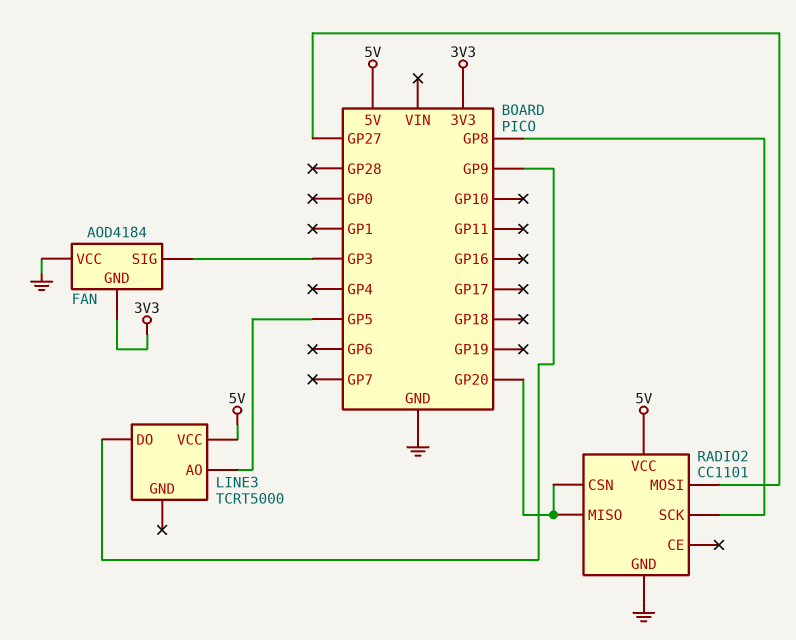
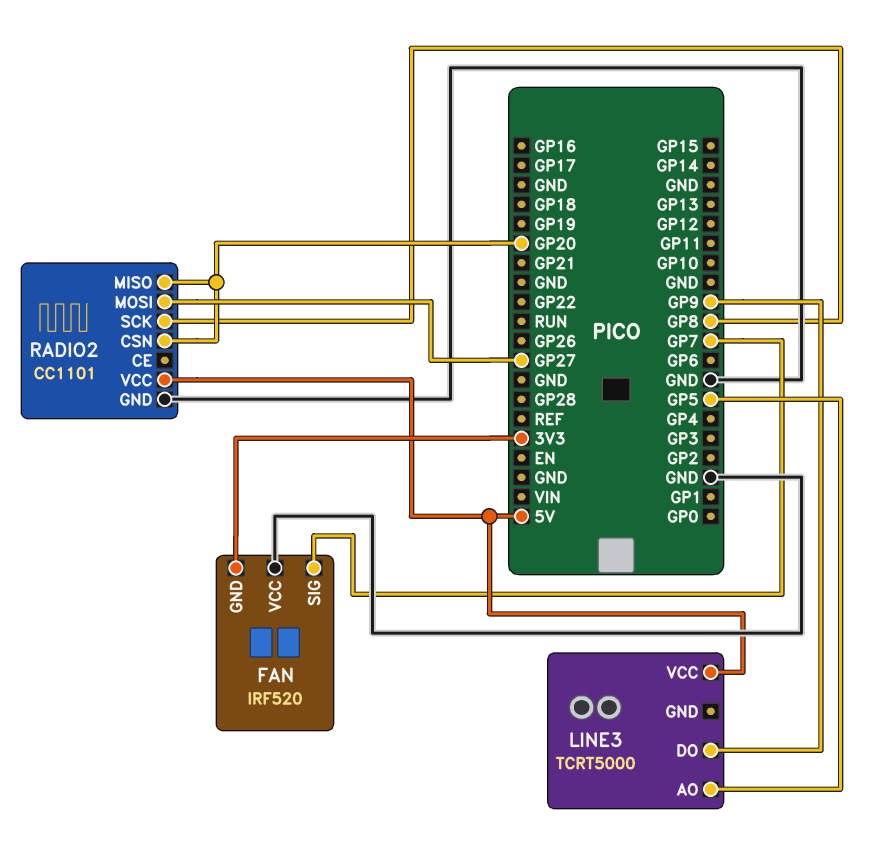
FAN: AOD4184 -> IRF520
FAN pin SIG: GP3 -> GP7

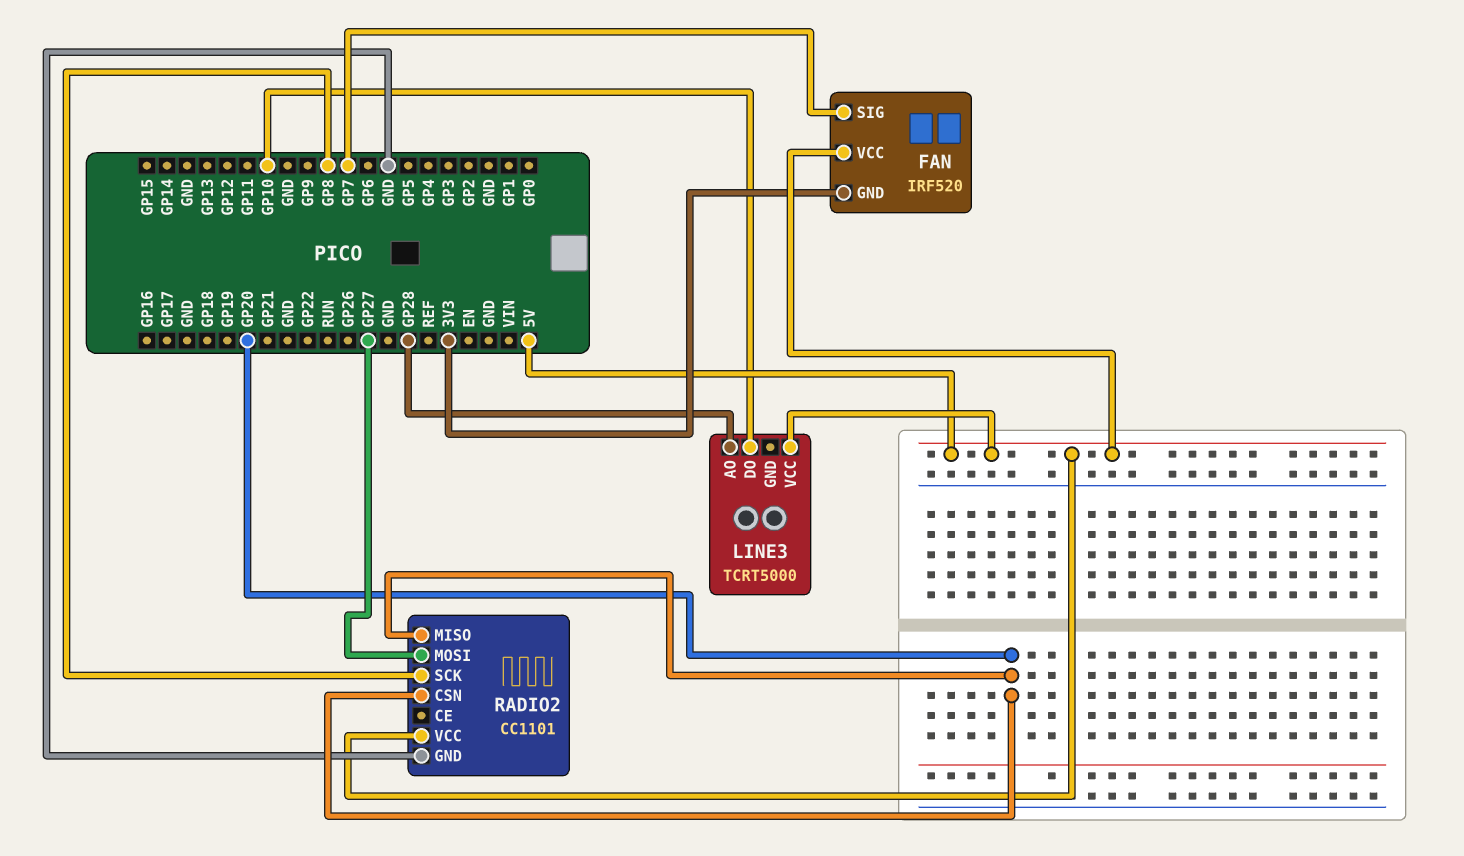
FAN pin VCC: GND -> 5V
LINE3 pin AO: GP5 -> GP28
LINE3 pin DO: GP9 -> GP10

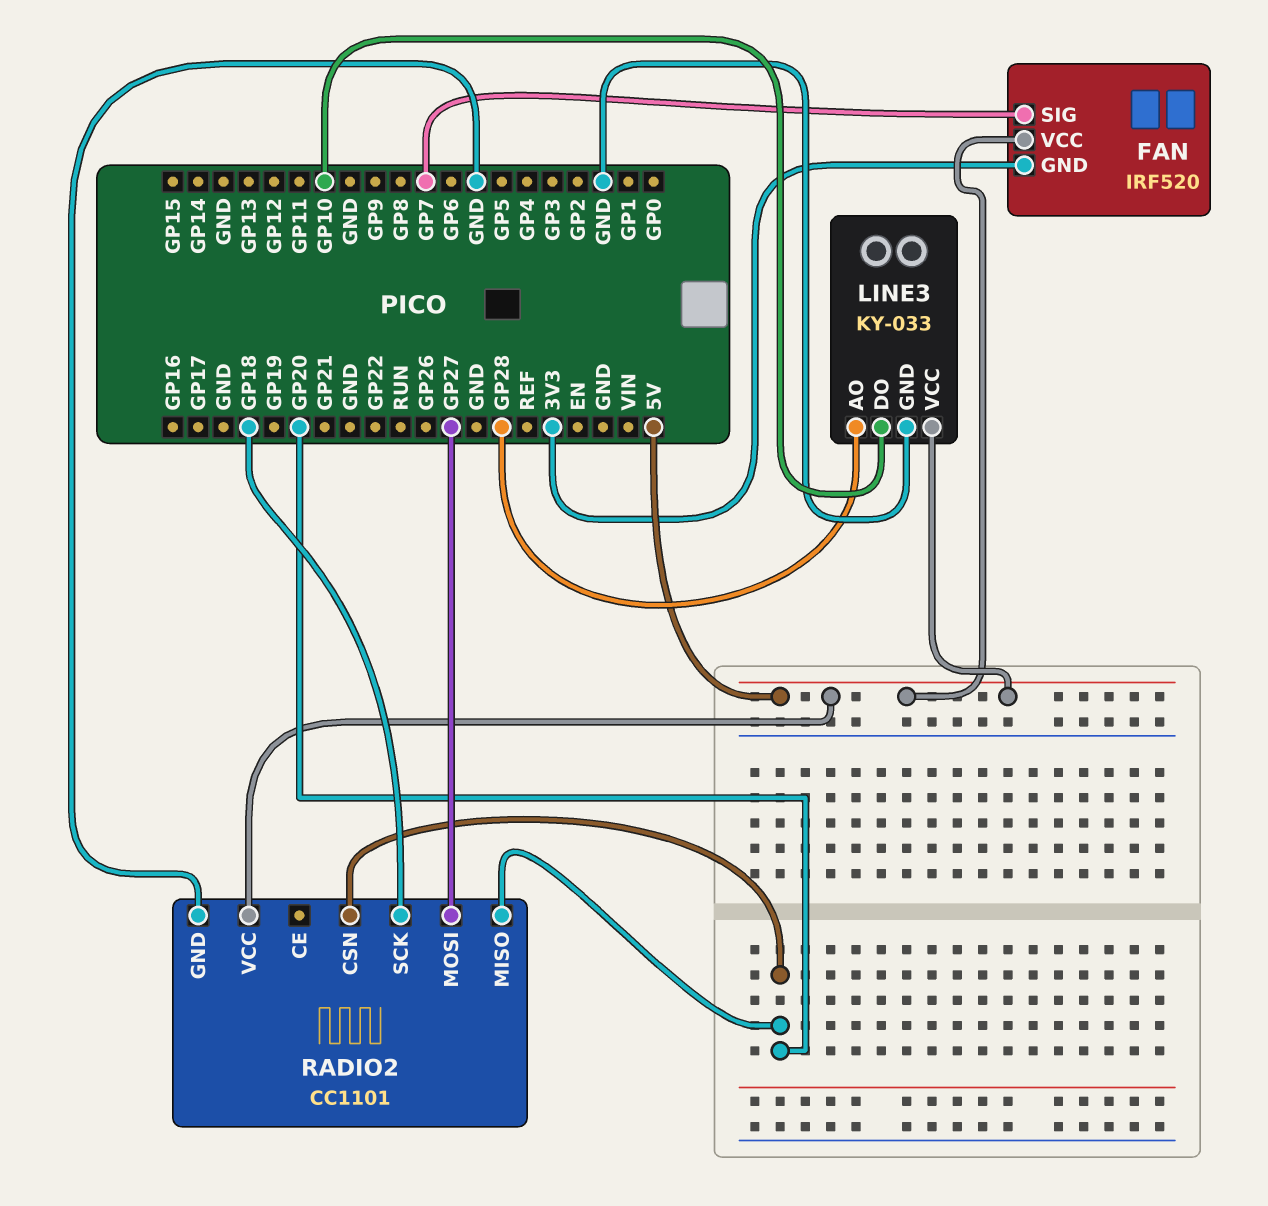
LINE3: TCRT5000 -> KY-033
LINE3 pin GND: none -> GND
RADIO2 pin SCK: GP8 -> GP18

